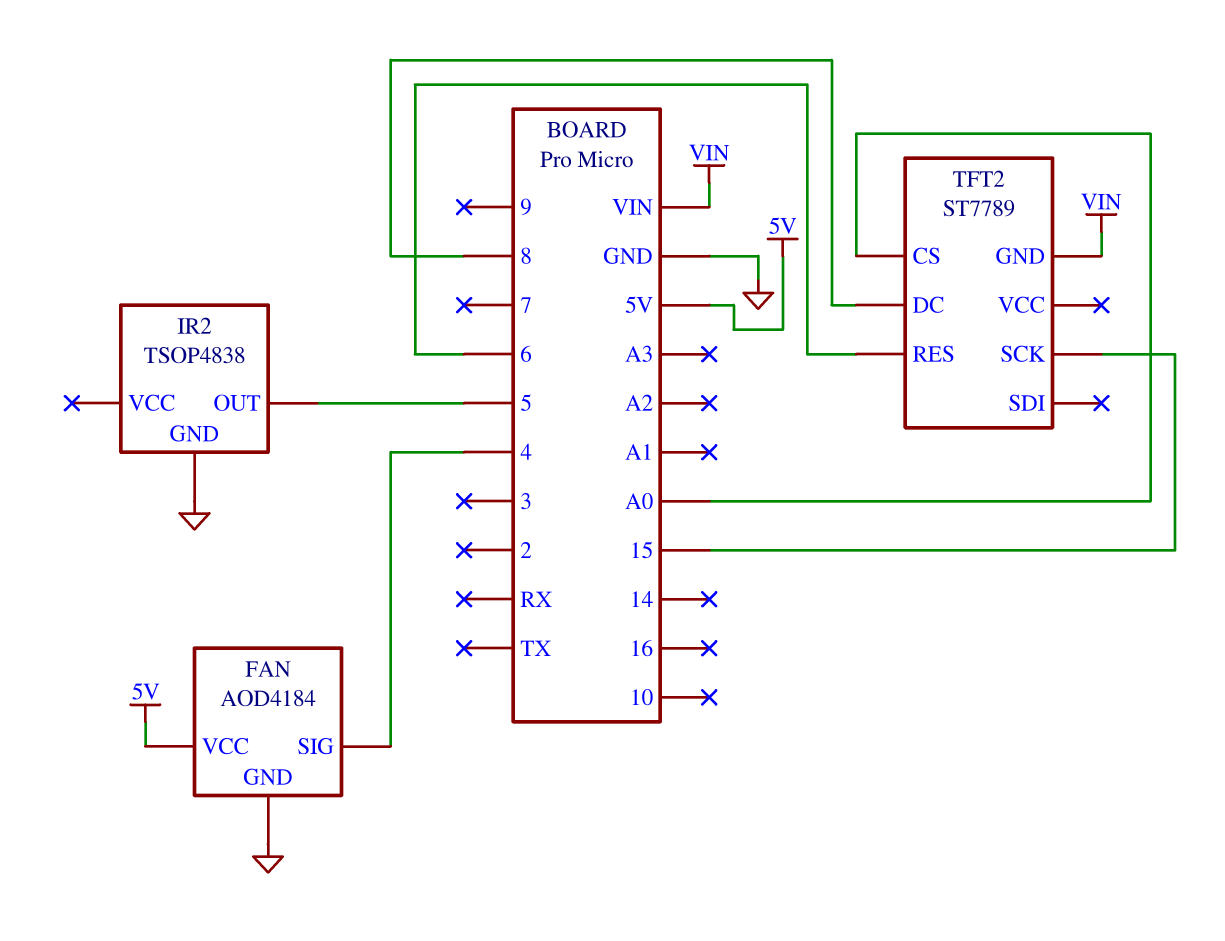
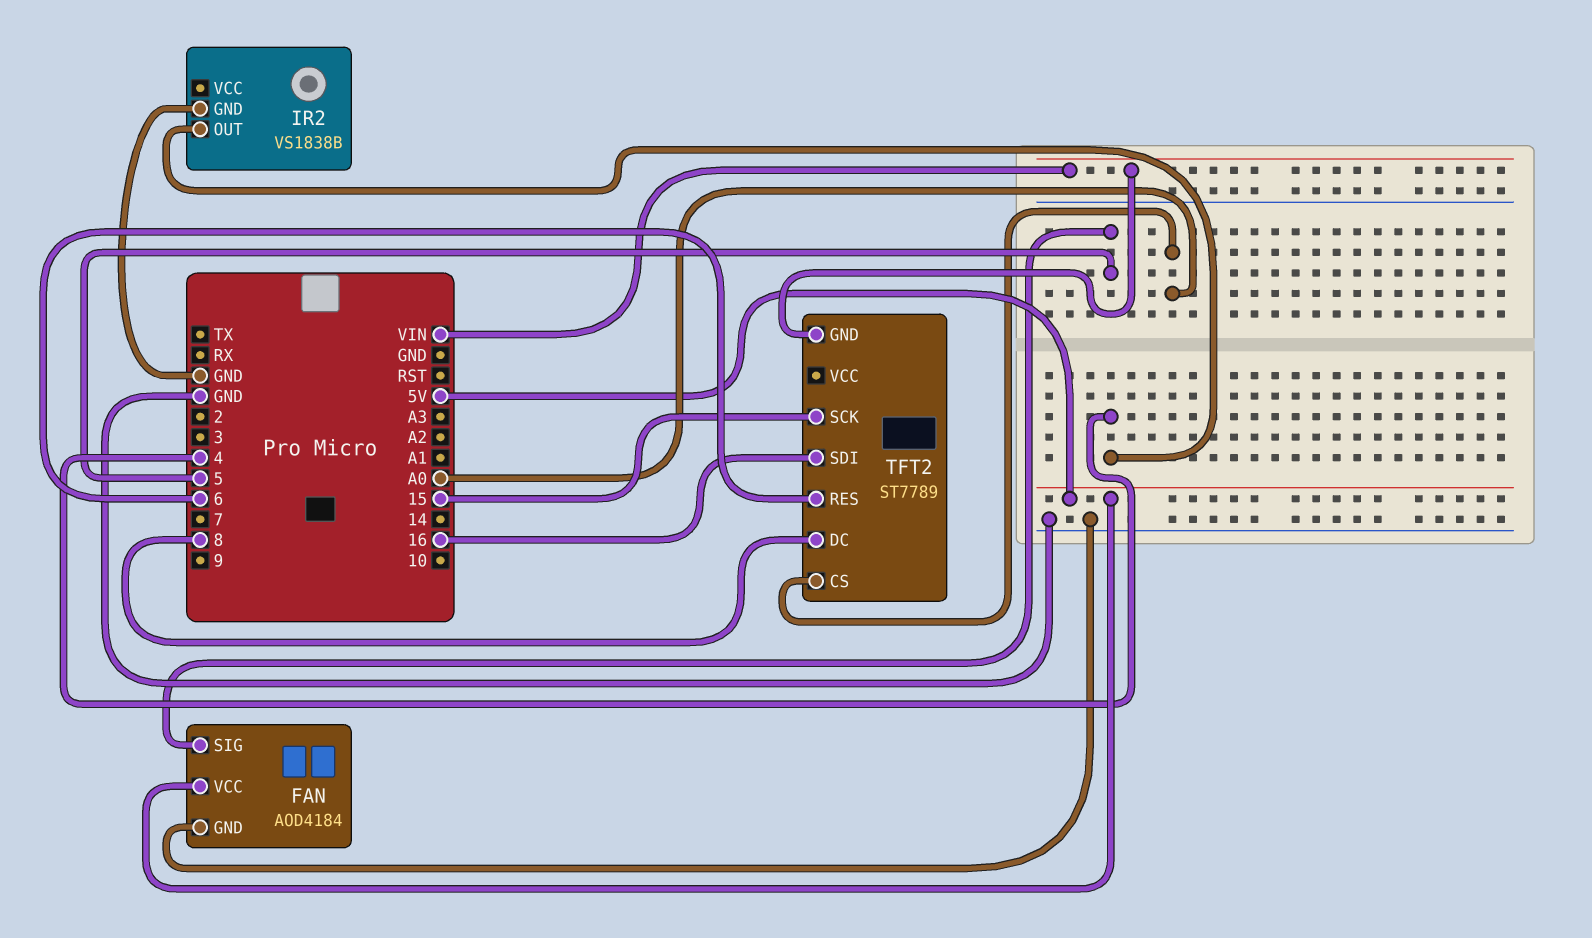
FAN pin SIG: 4 -> 5
IR2: TSOP4838 -> VS1838B
IR2 pin OUT: 5 -> 4
TFT2 pin SDI: none -> 16

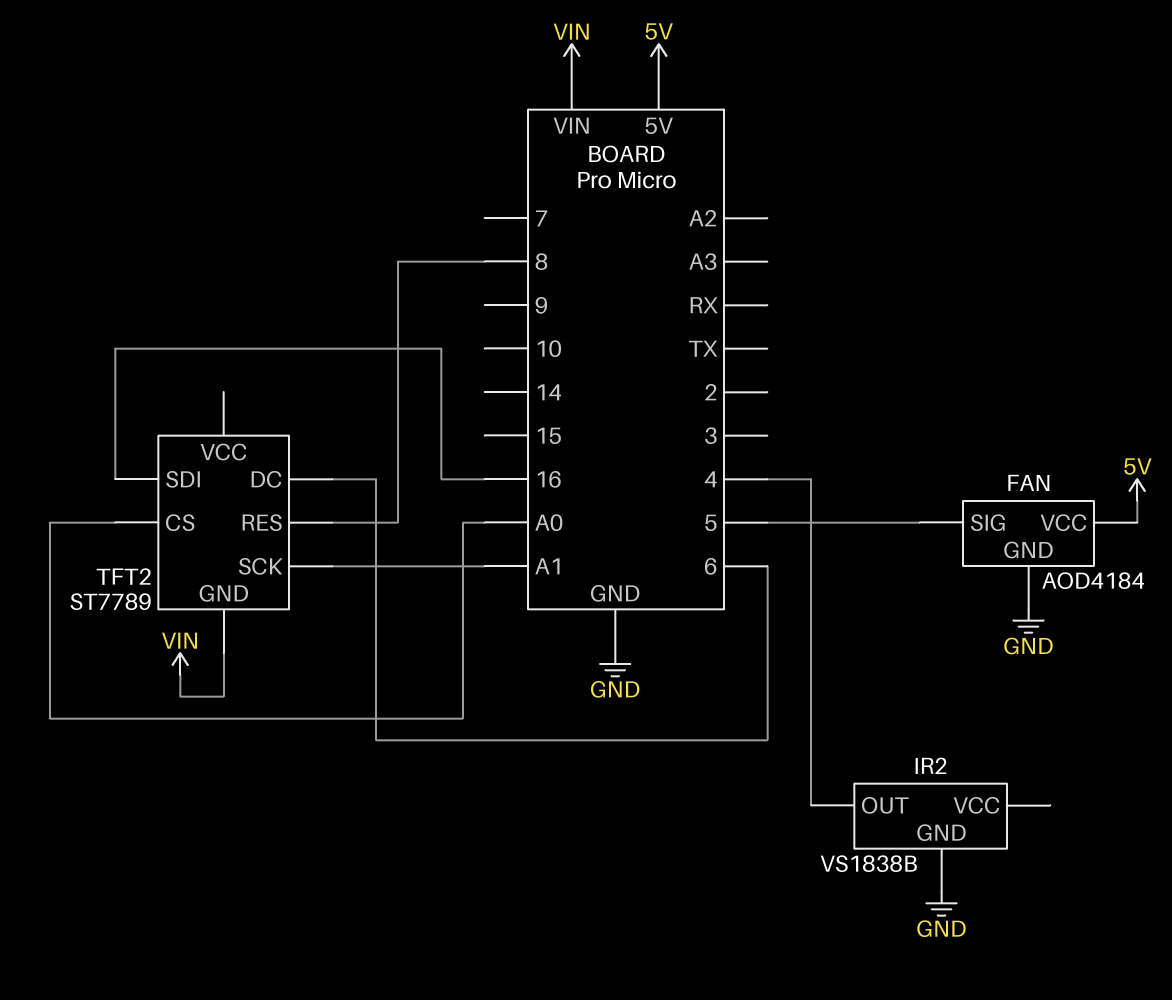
TFT2 pin DC: 8 -> 6
TFT2 pin RES: 6 -> 8
TFT2 pin SCK: 15 -> A1

